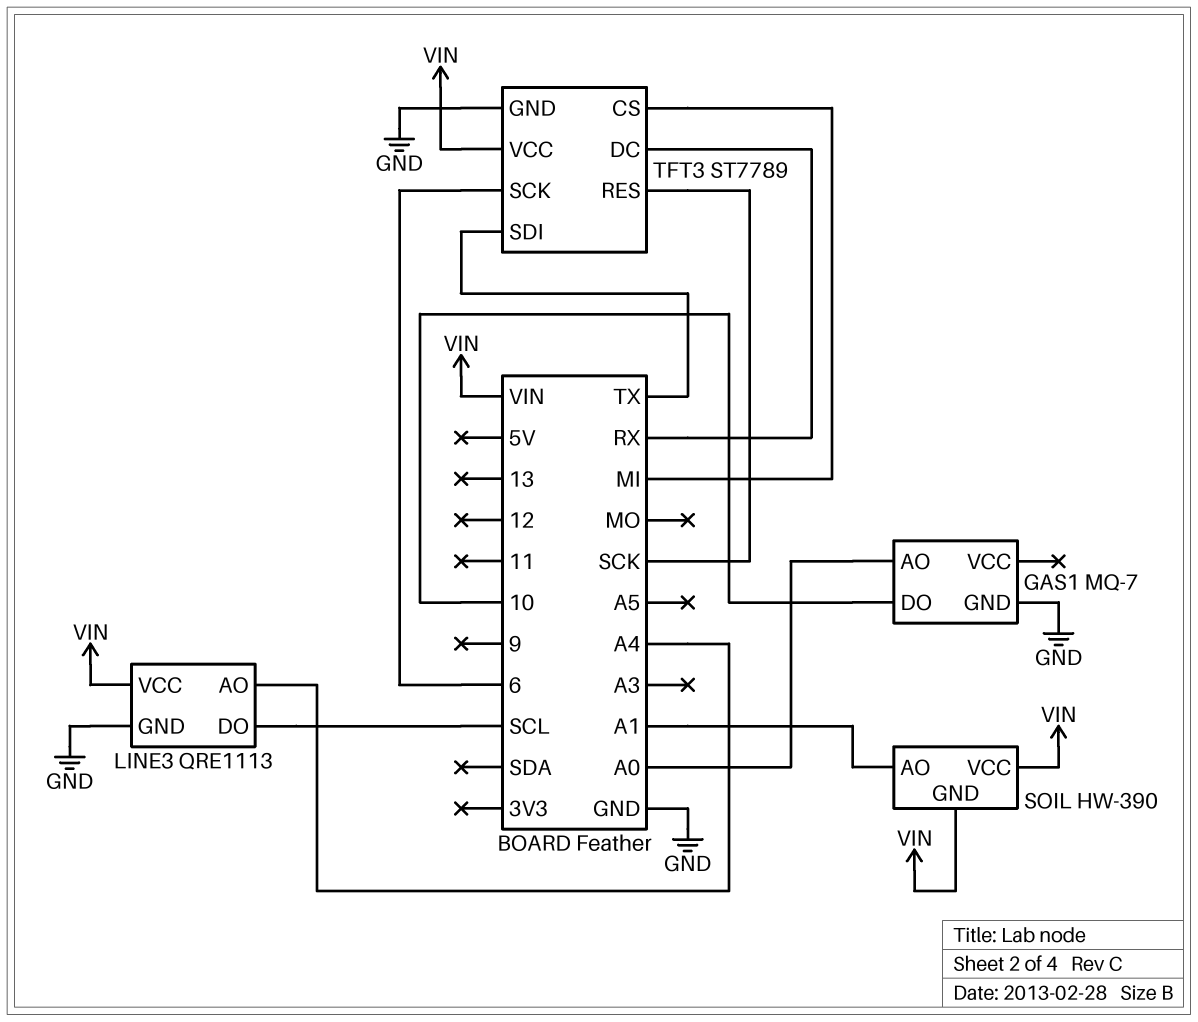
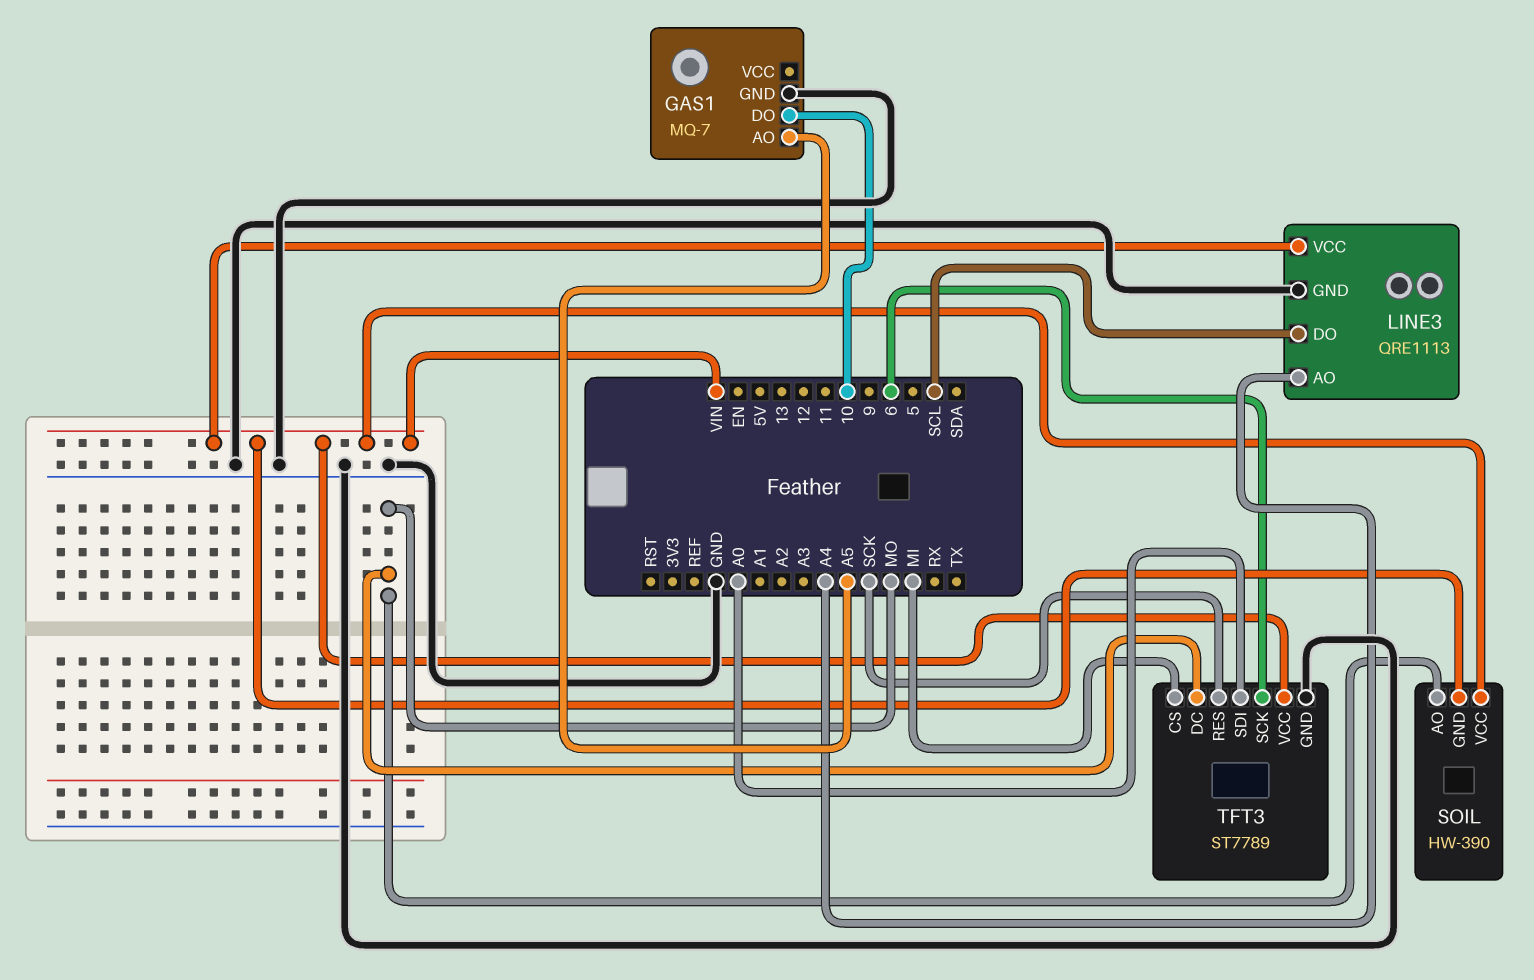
GAS1 pin AO: A0 -> A5
SOIL pin AO: A1 -> MO
TFT3 pin DC: RX -> MO
TFT3 pin SDI: TX -> A0

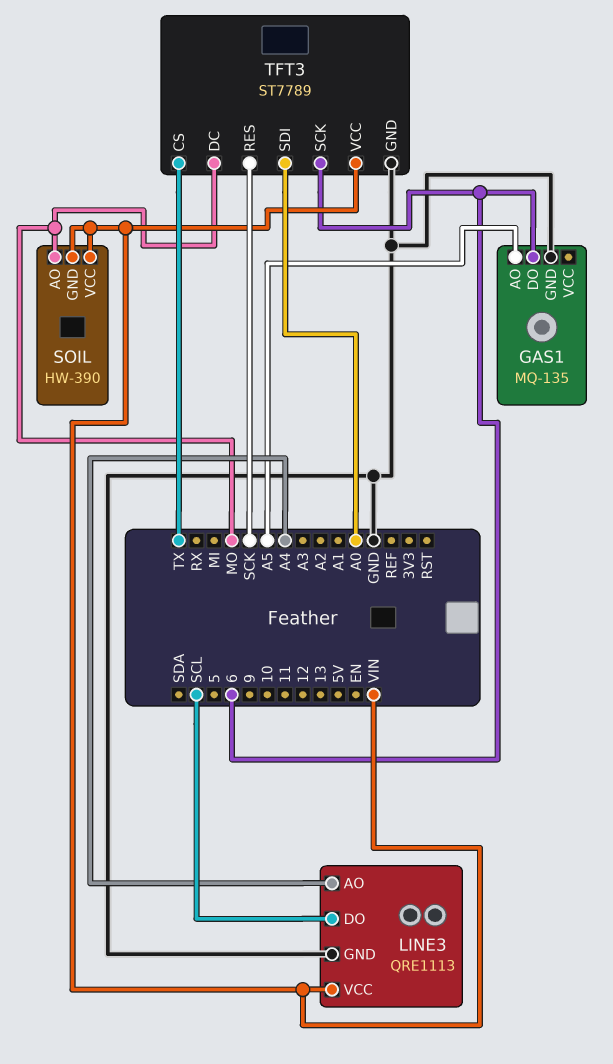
GAS1: MQ-7 -> MQ-135
GAS1 pin DO: 10 -> 6
TFT3 pin CS: MI -> TX

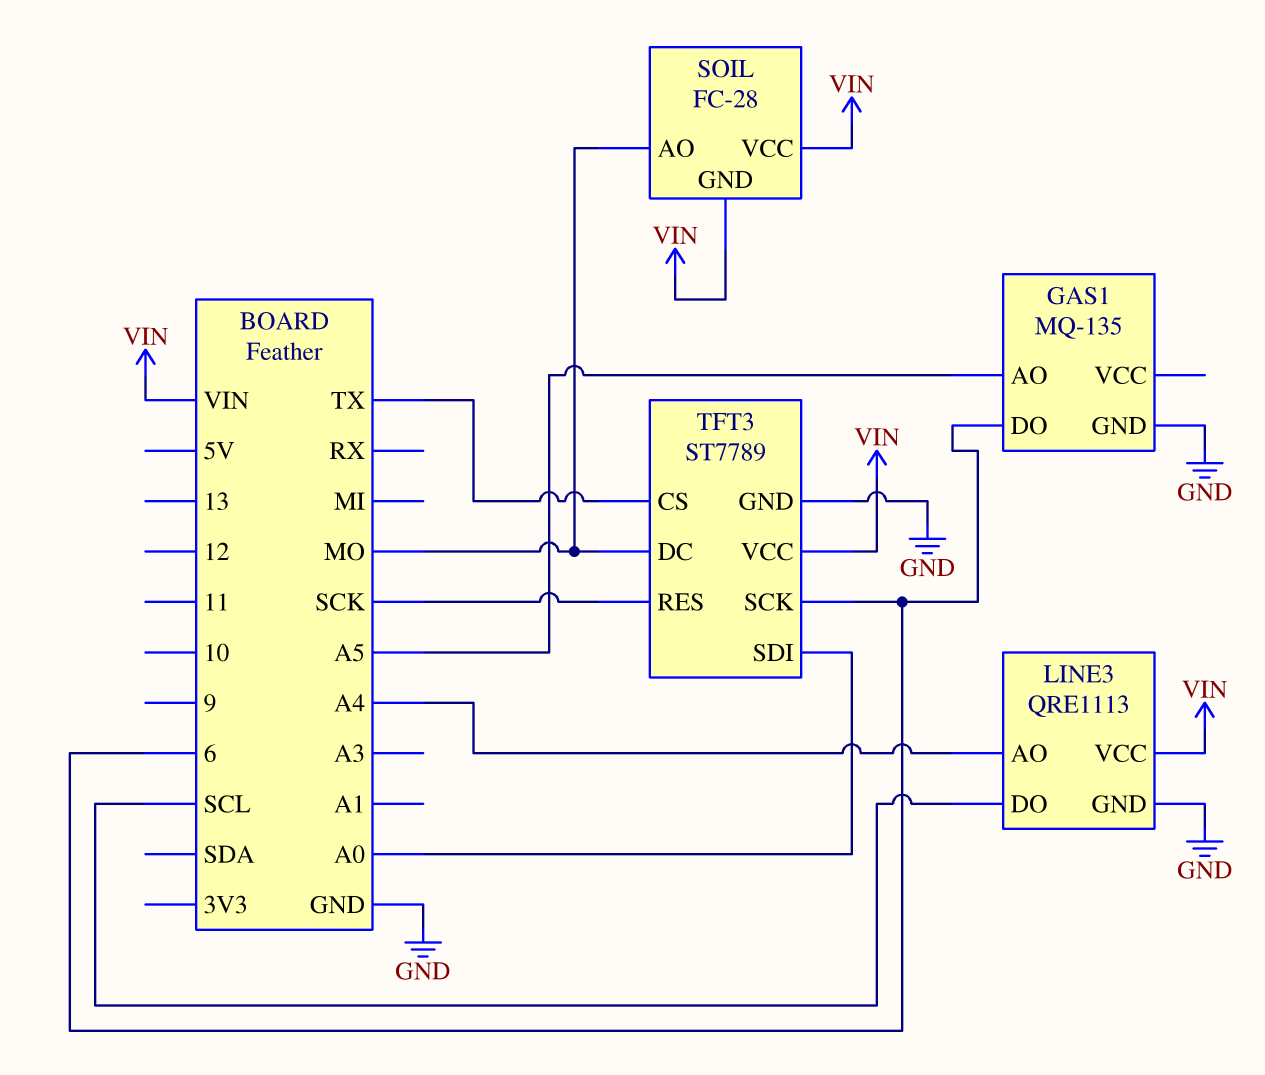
SOIL: HW-390 -> FC-28

